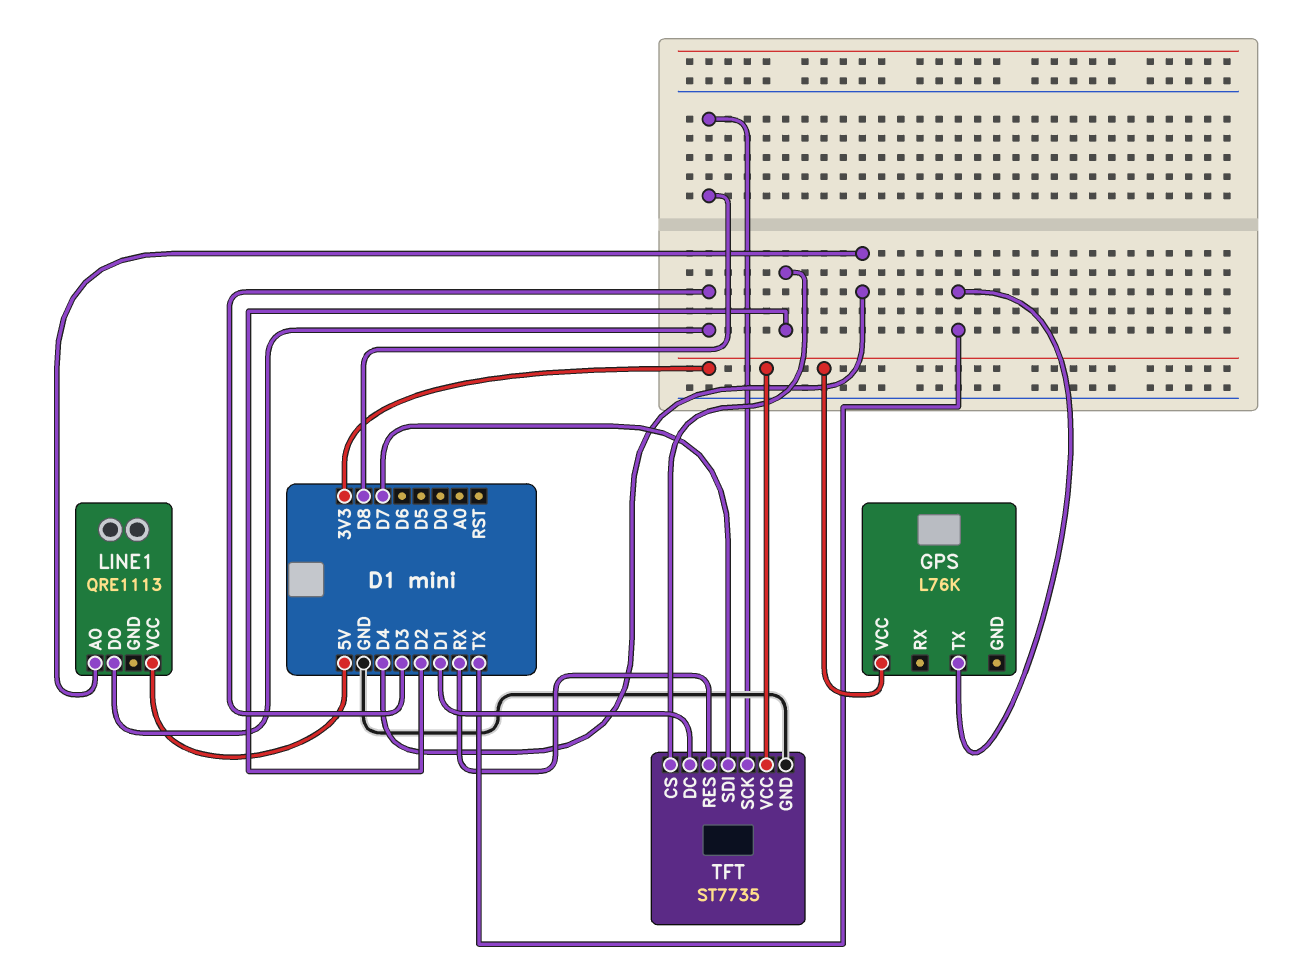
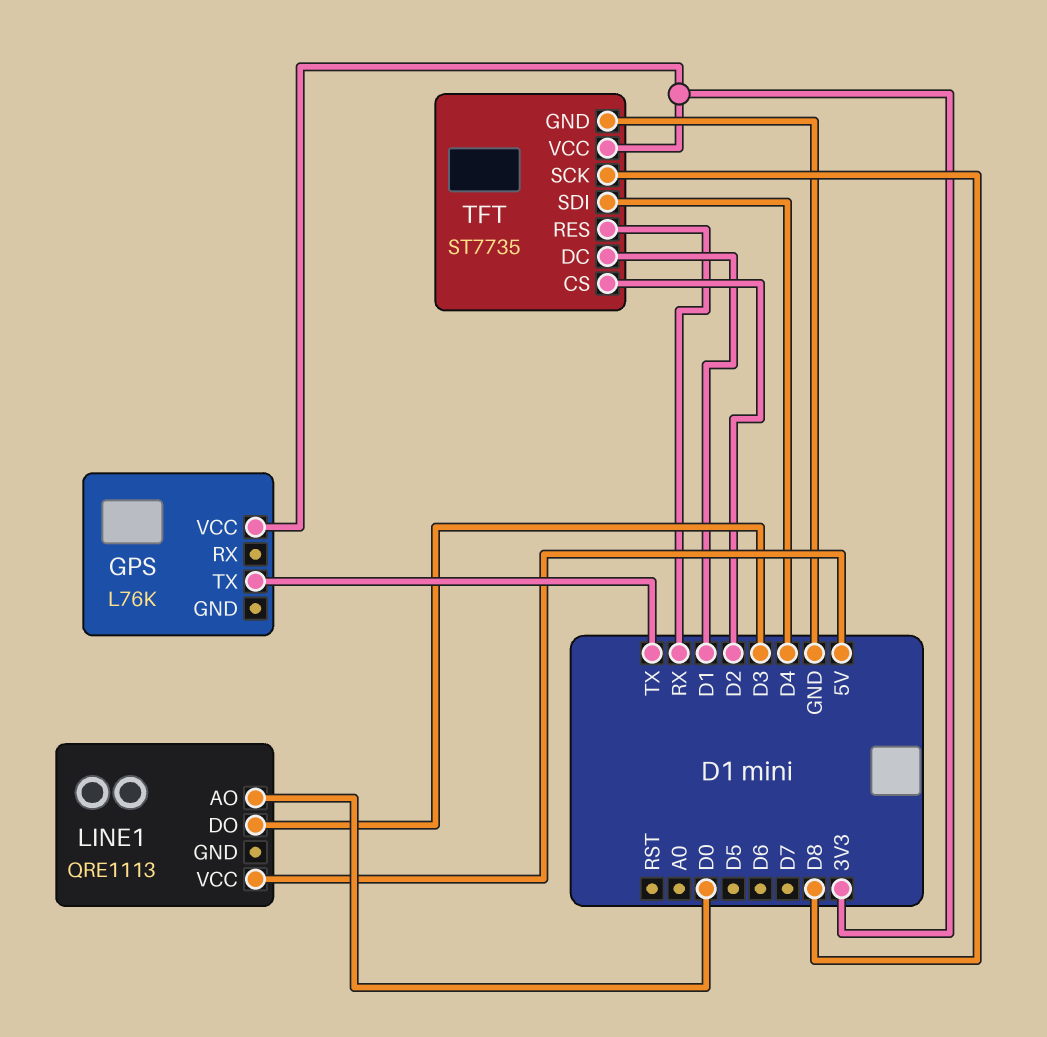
LINE1 pin AO: D4 -> D0
TFT pin SDI: D7 -> D4

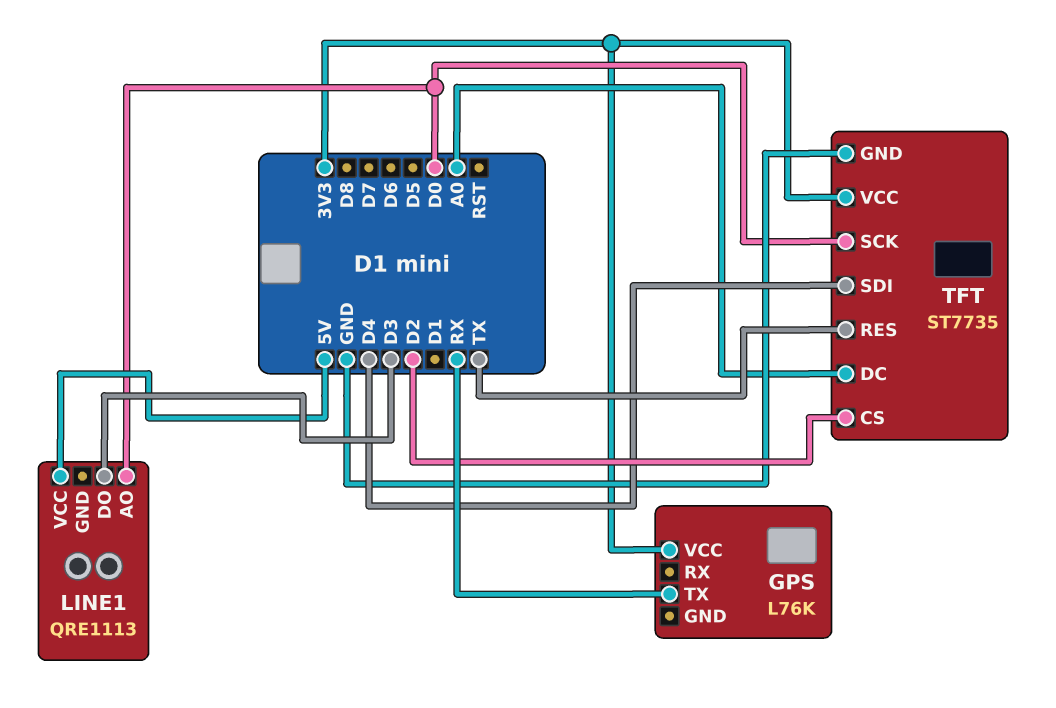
GPS pin TX: TX -> RX
TFT pin DC: D1 -> A0
TFT pin RES: RX -> TX
TFT pin SCK: D8 -> D0

